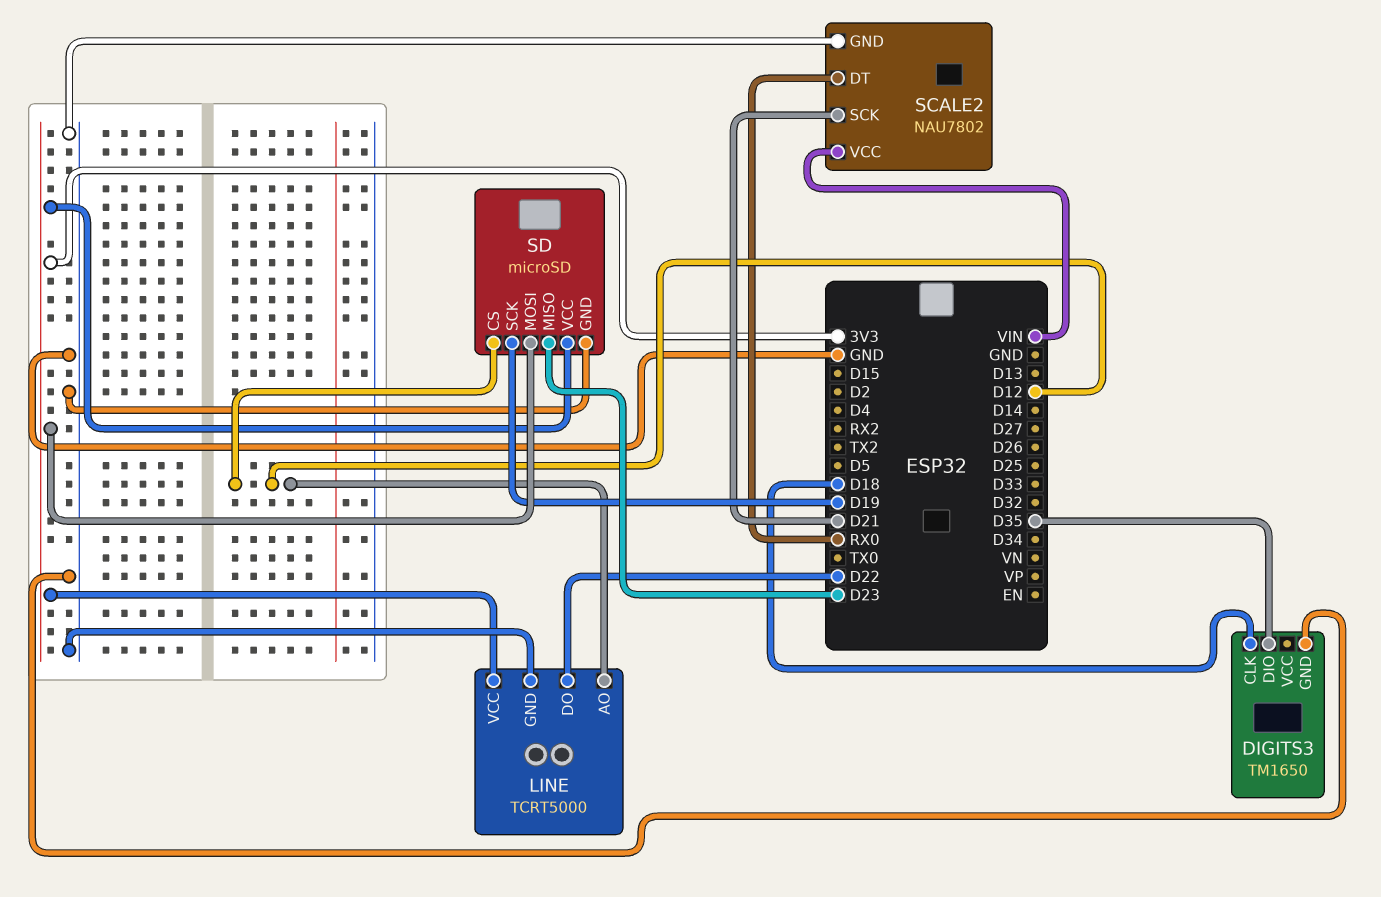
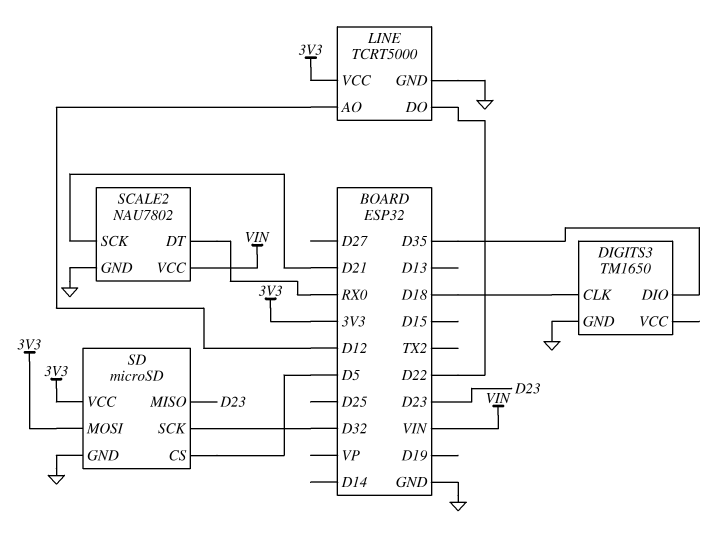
SD pin CS: D12 -> D5
SD pin SCK: D19 -> D32

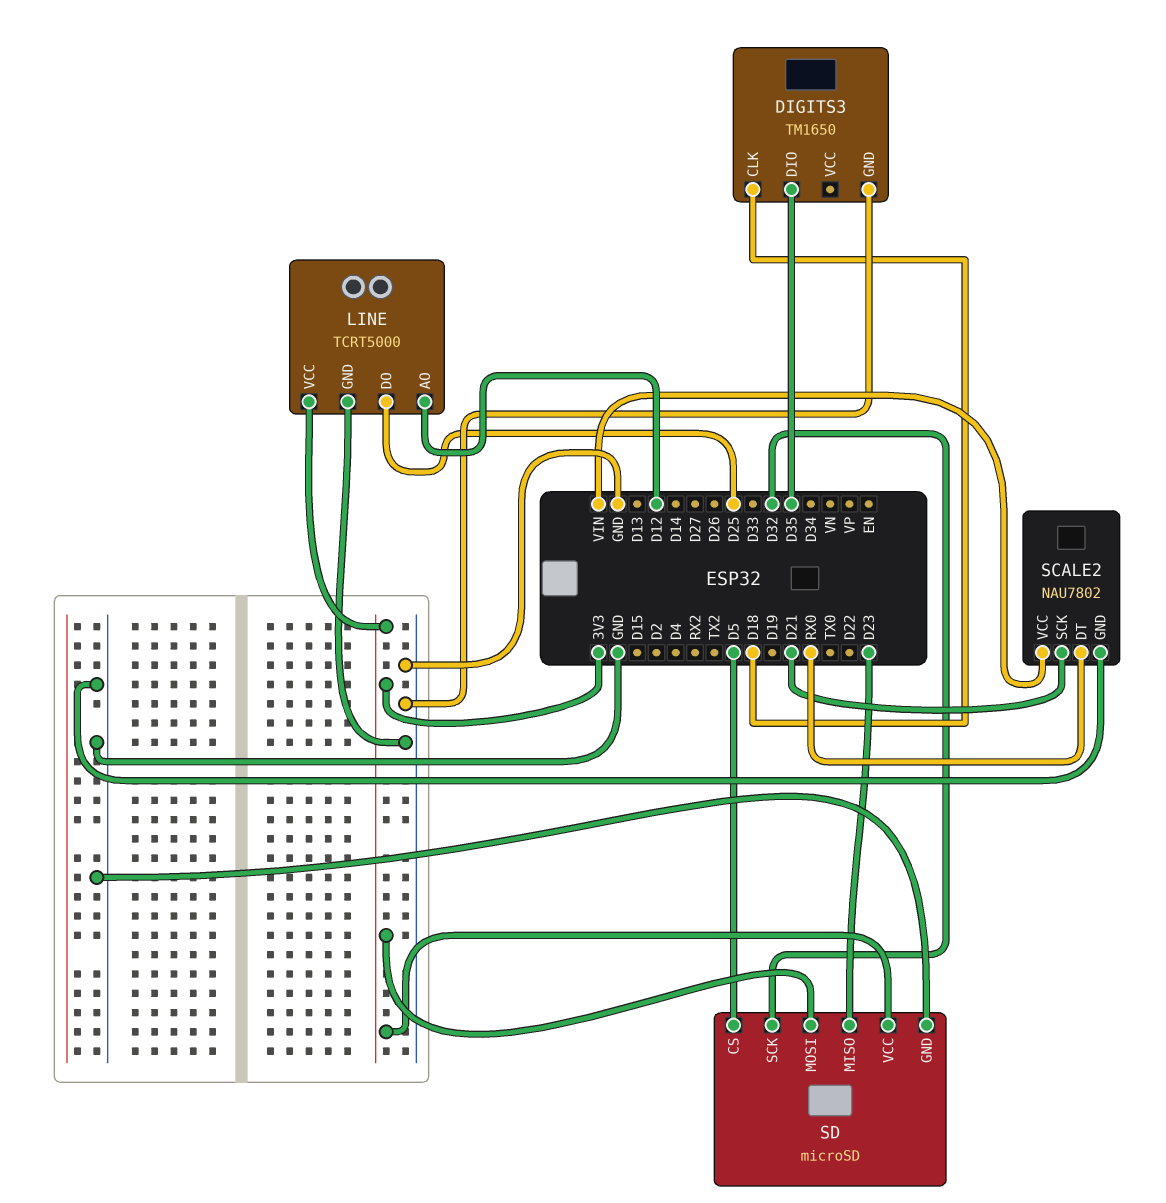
LINE pin DO: D22 -> D25

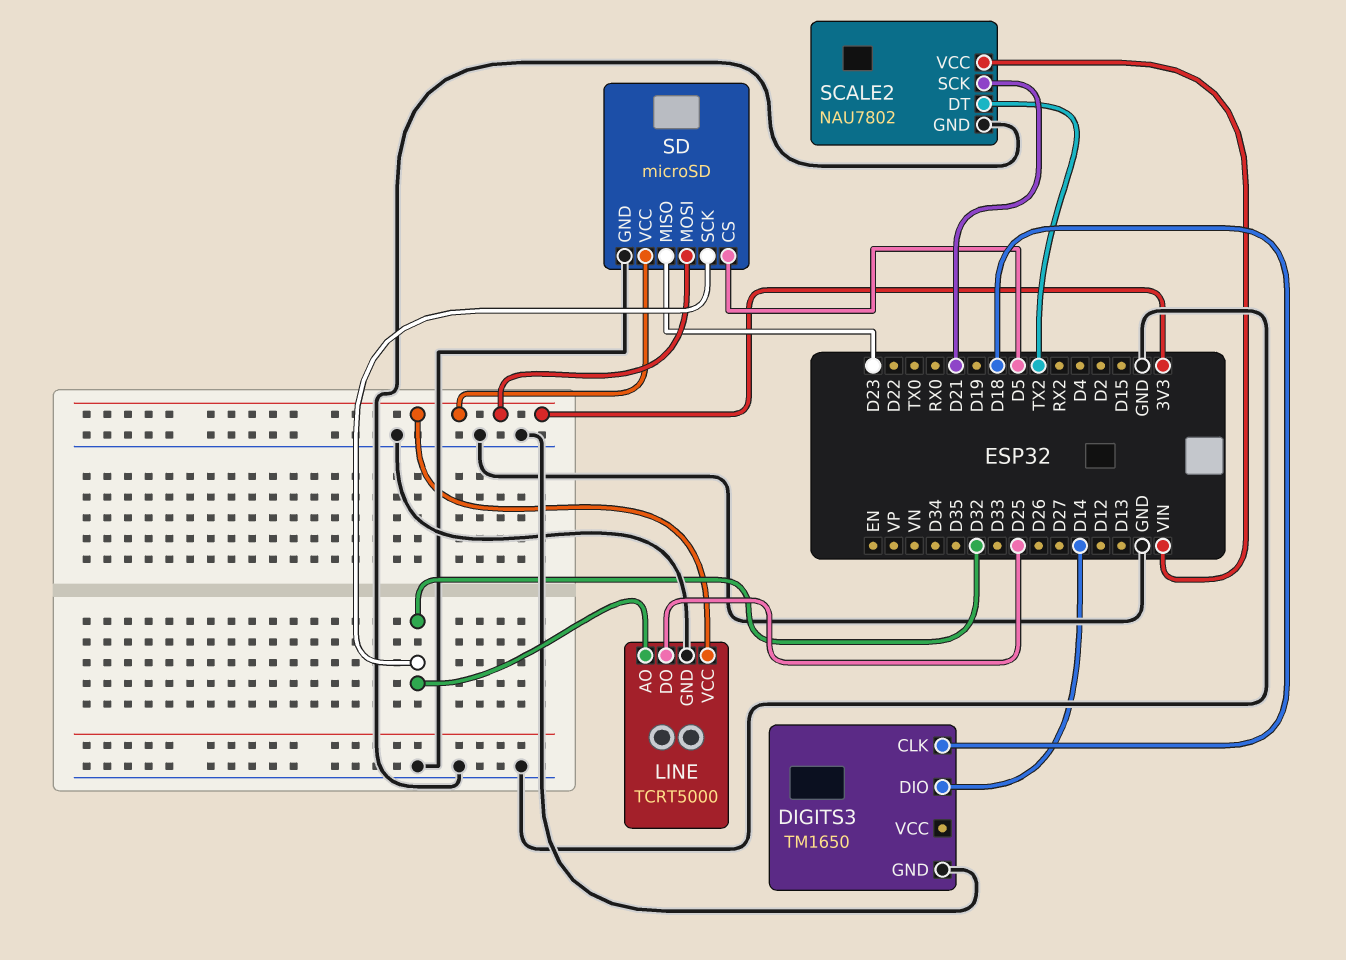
DIGITS3 pin DIO: D35 -> D14
LINE pin AO: D12 -> D32
SCALE2 pin DT: RX0 -> TX2

